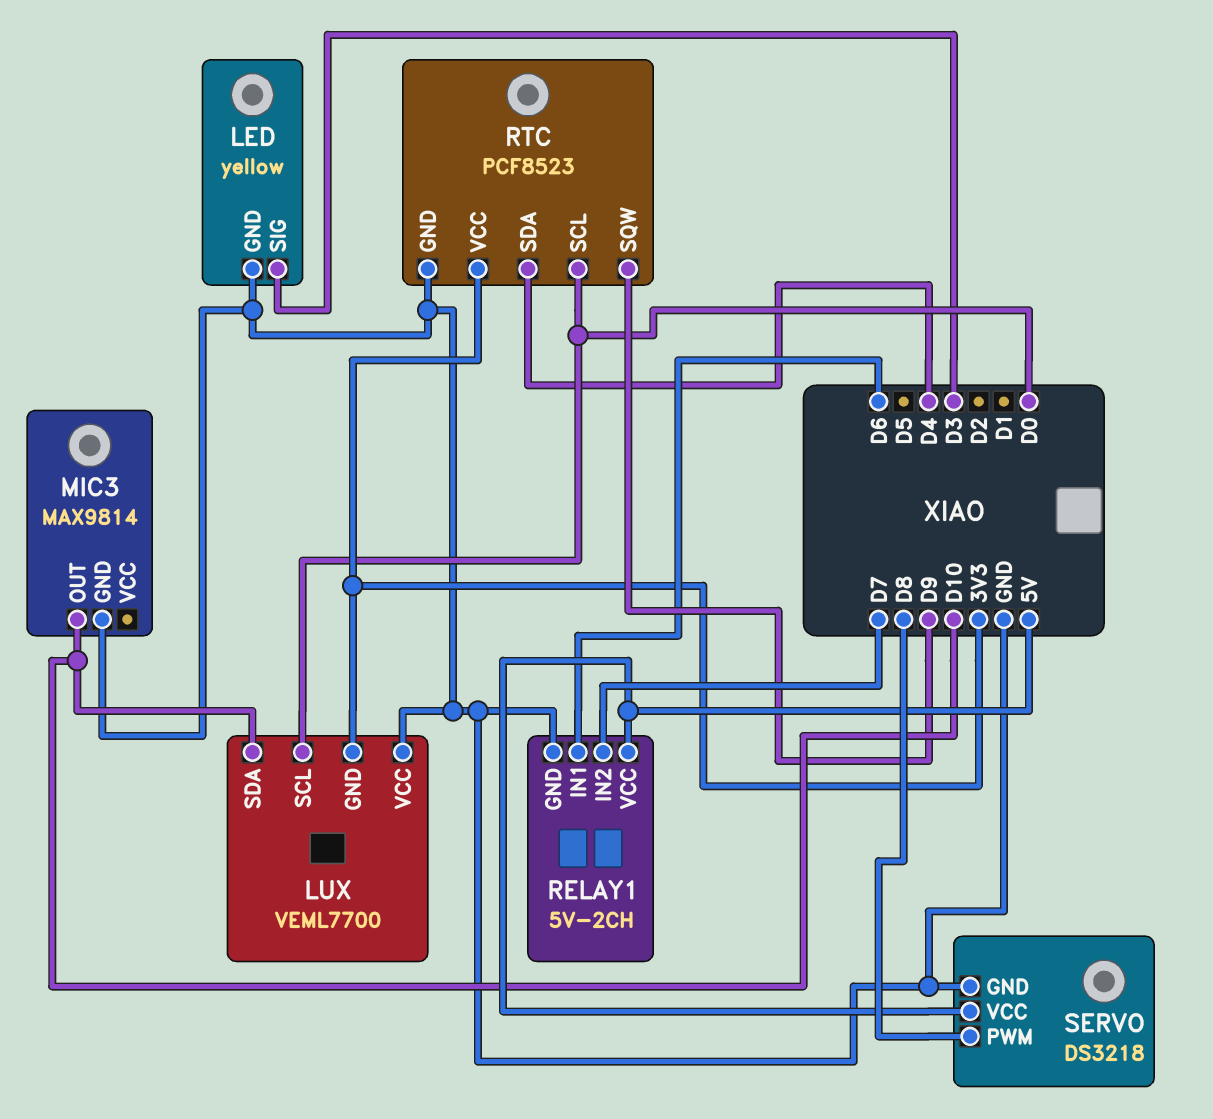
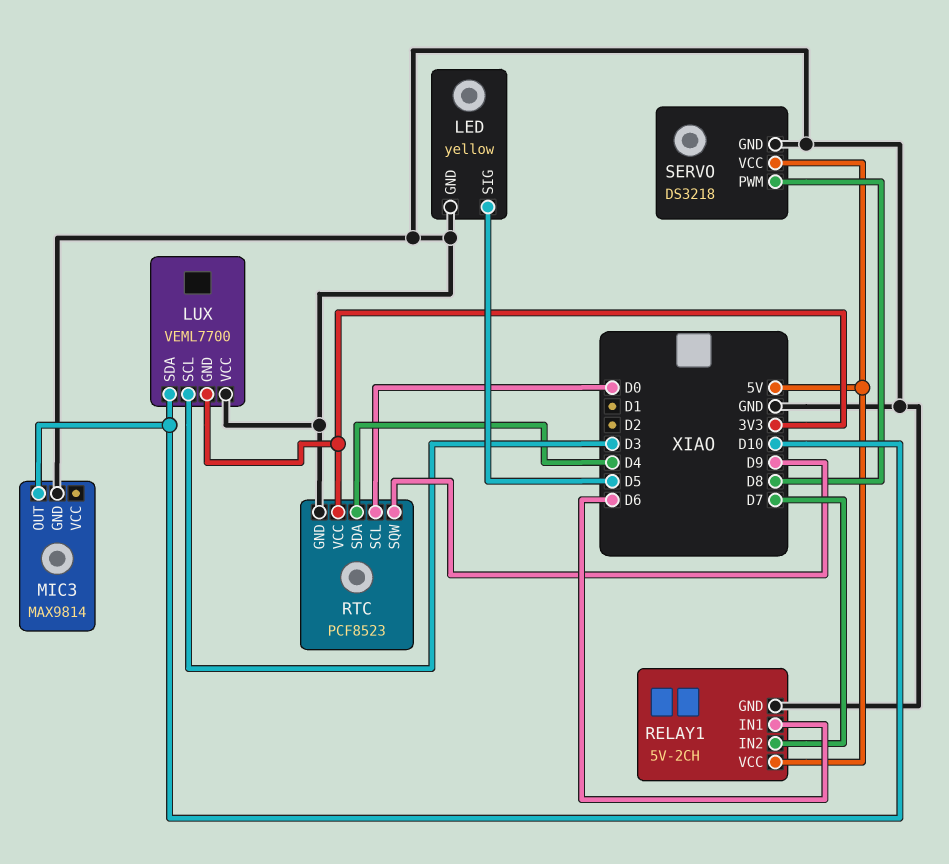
LED pin SIG: D3 -> D5
LUX pin SCL: D0 -> D3

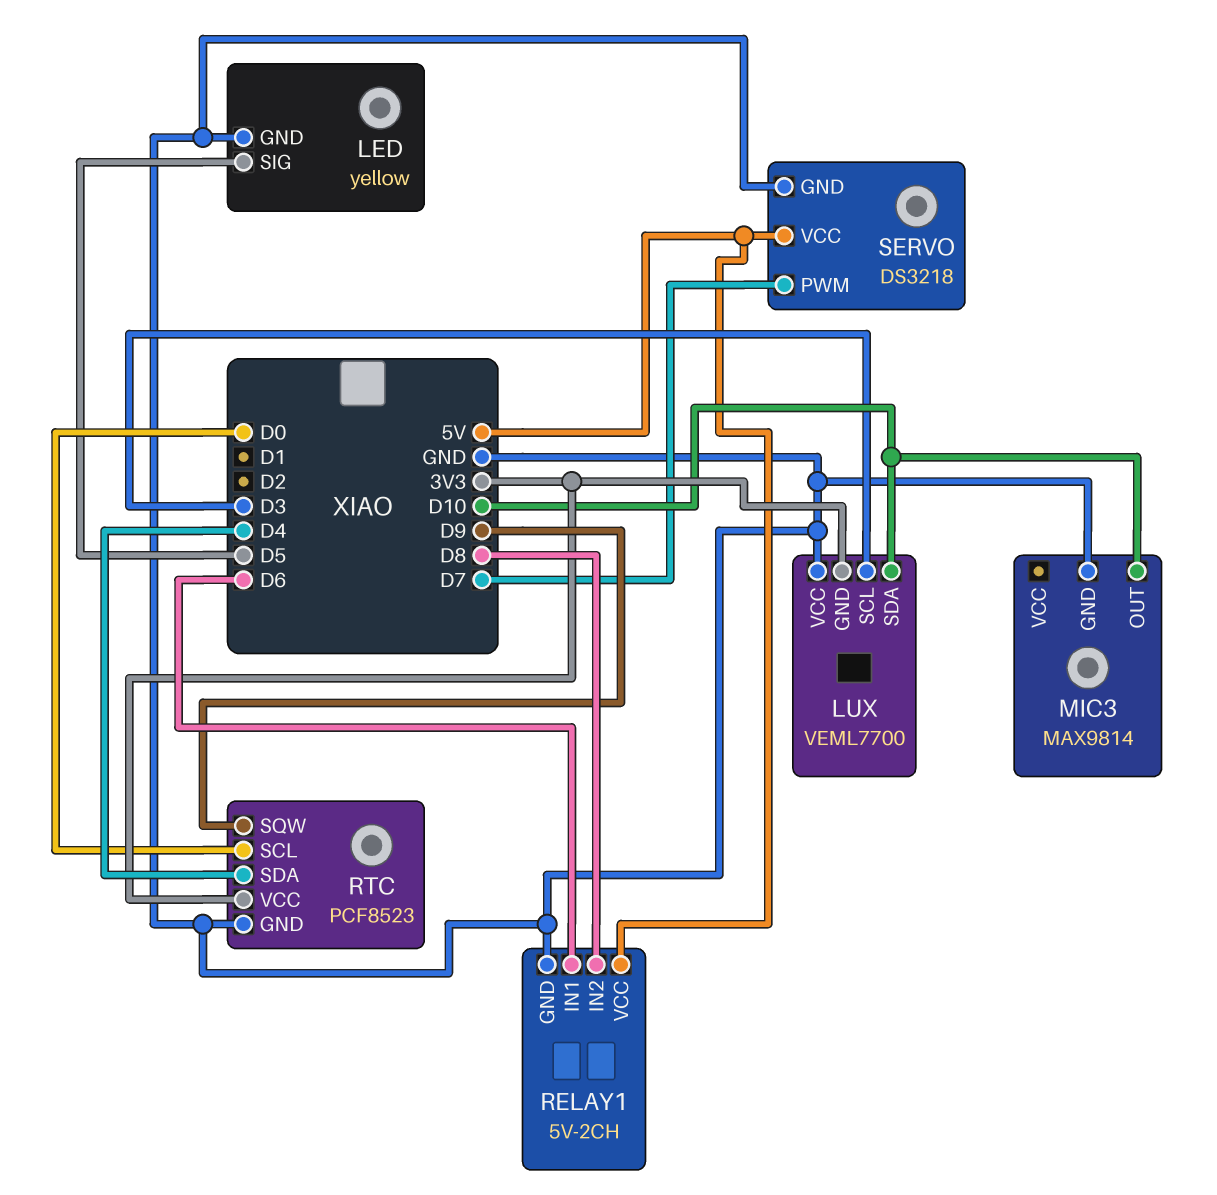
RELAY1 pin IN2: D7 -> D8
SERVO pin PWM: D8 -> D7

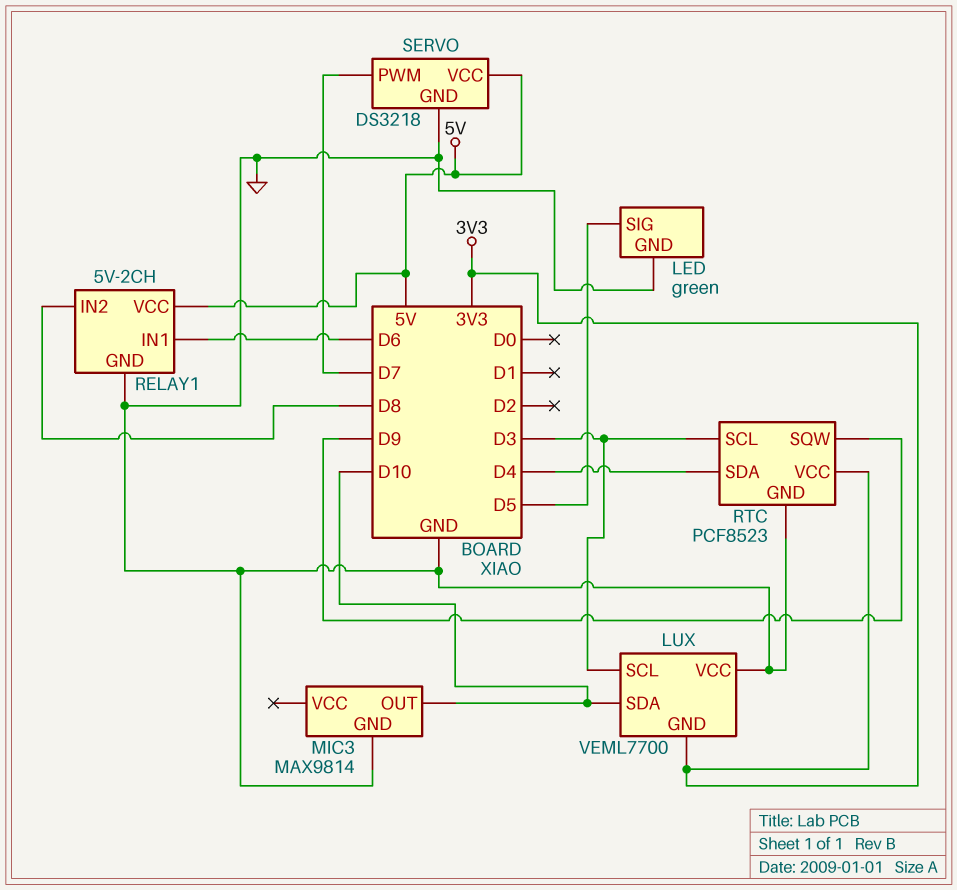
LED: yellow -> green
RTC pin SCL: D0 -> D3

